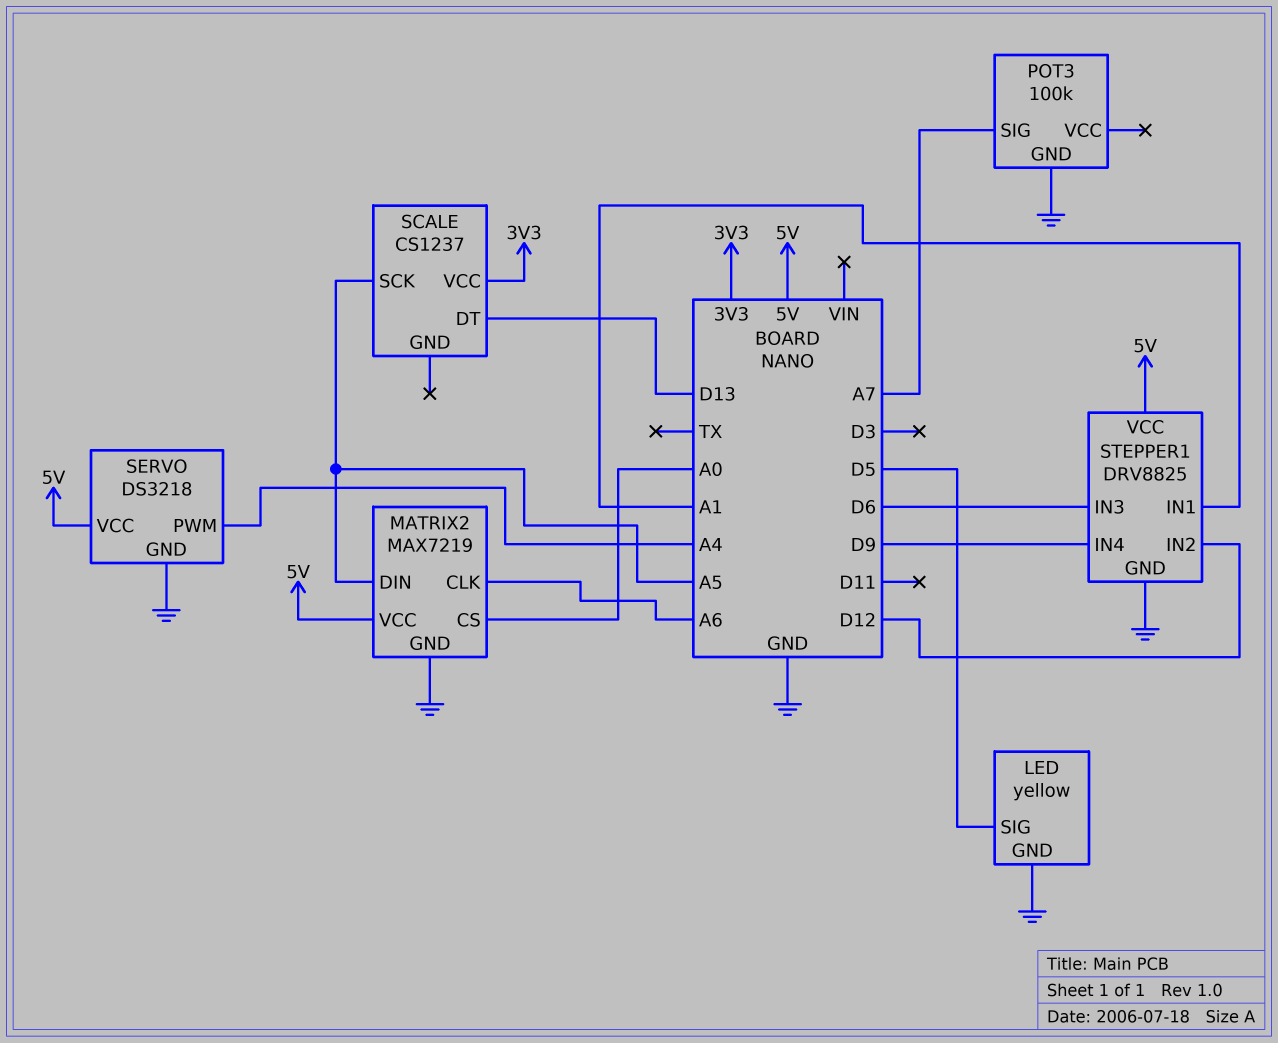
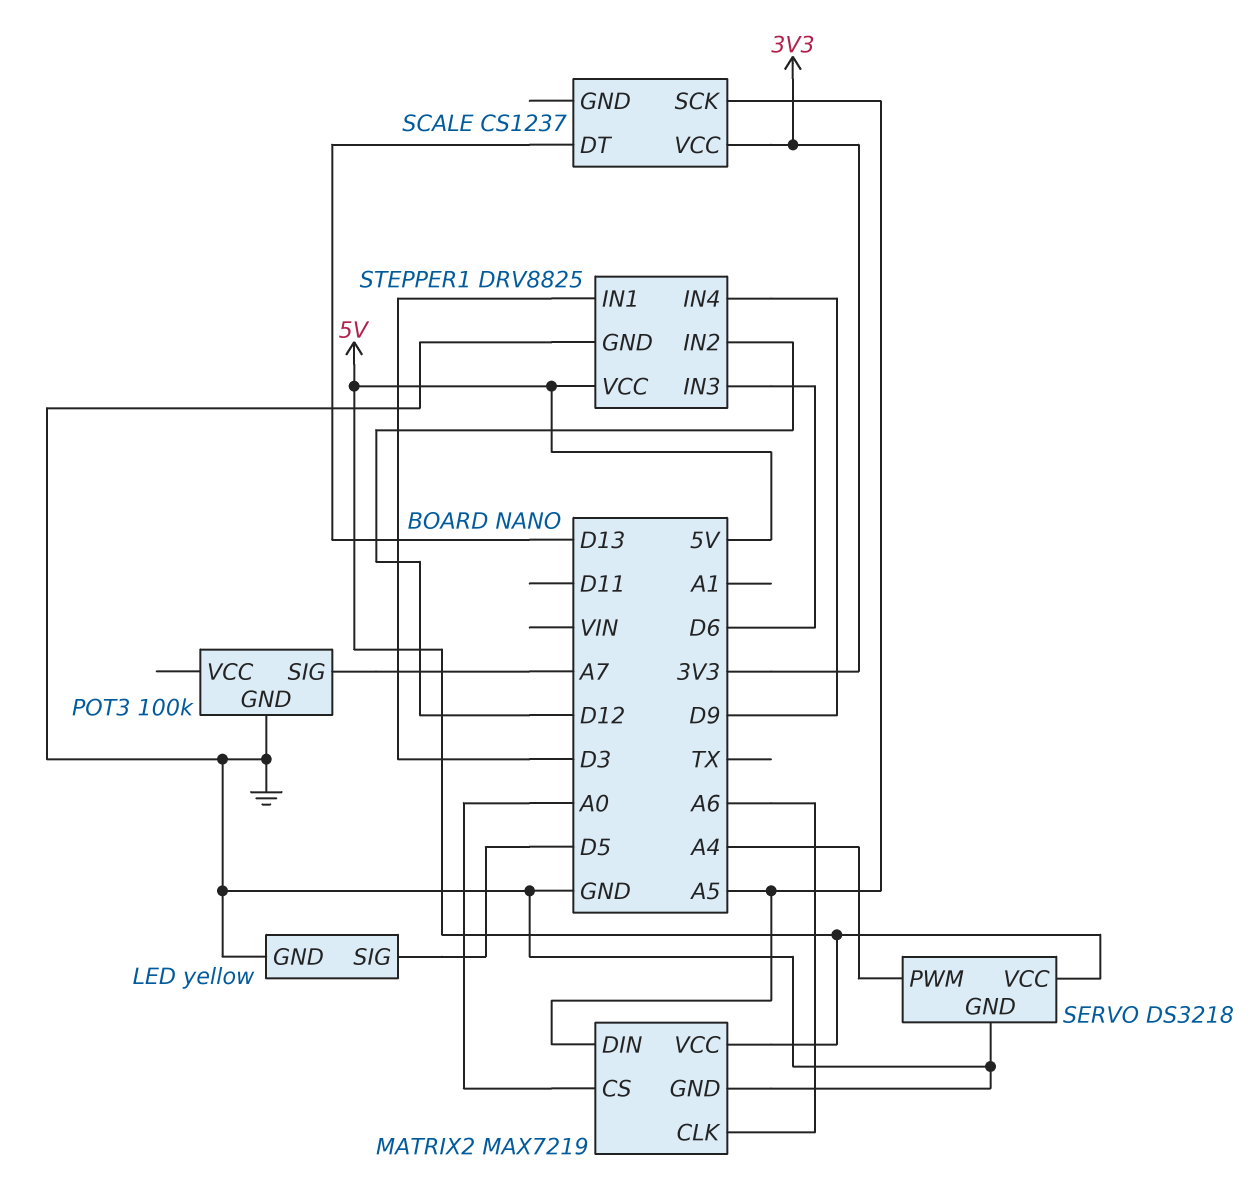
STEPPER1 pin IN1: A1 -> D3

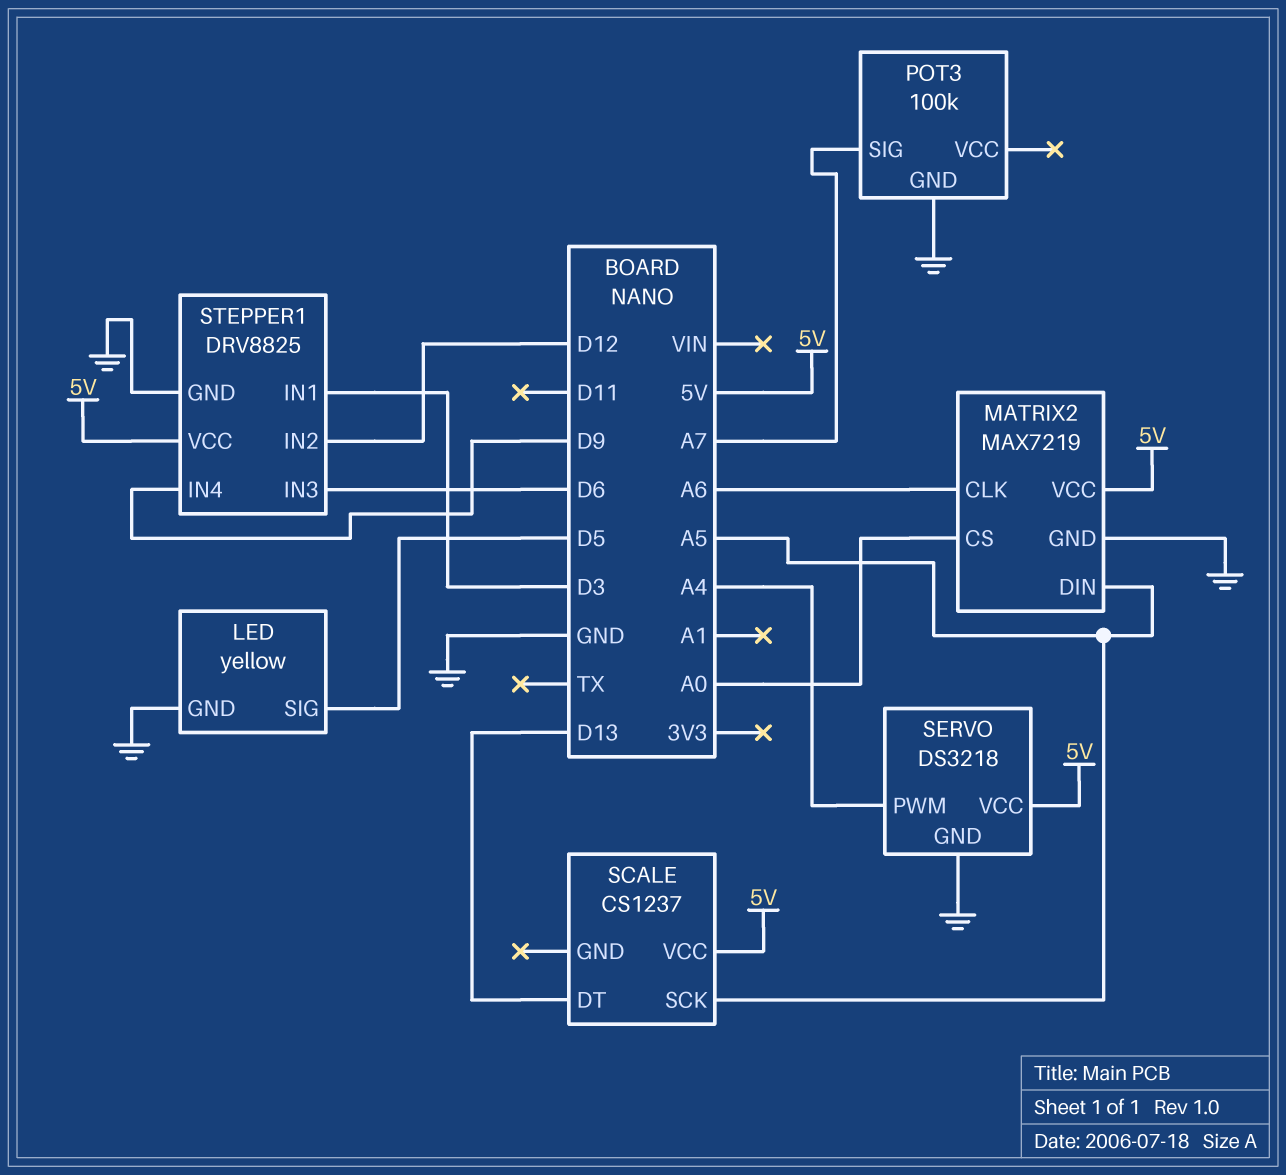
SCALE pin VCC: 3V3 -> 5V

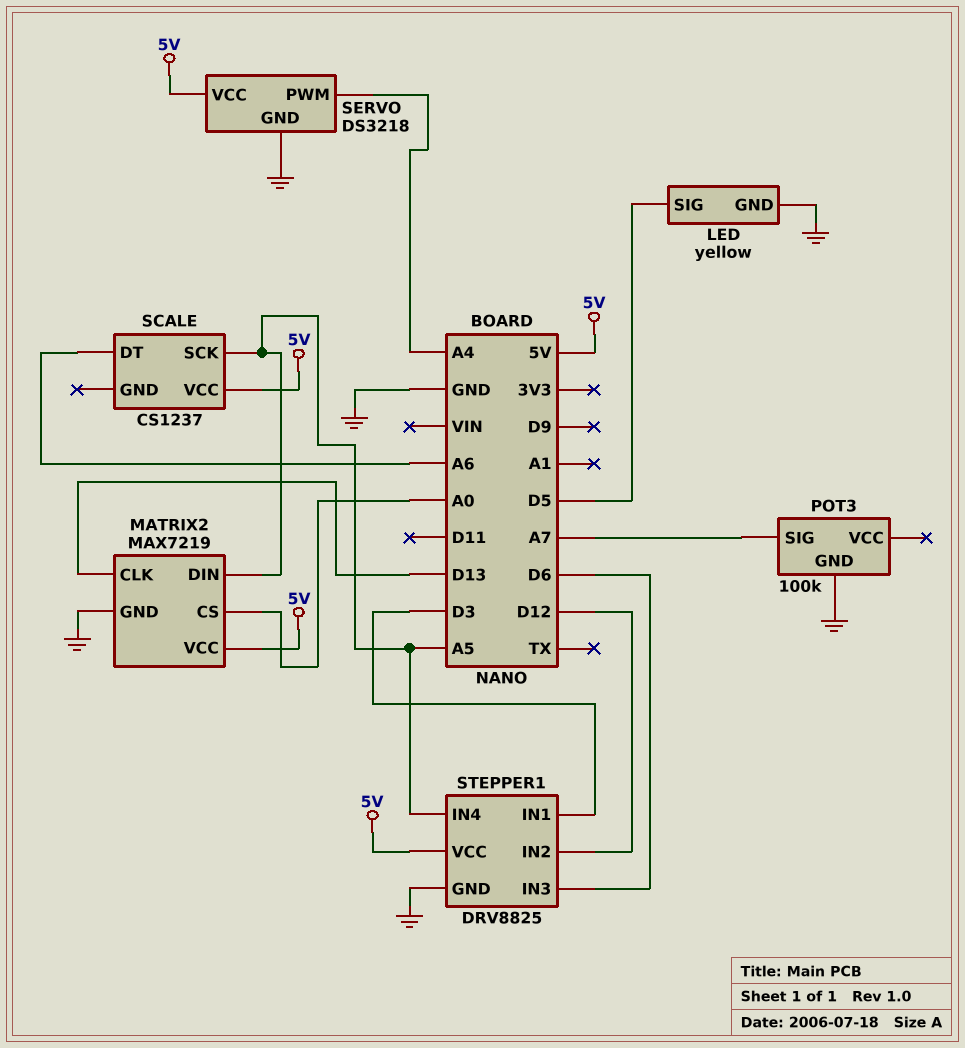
MATRIX2 pin CLK: A6 -> D13
SCALE pin DT: D13 -> A6
STEPPER1 pin IN4: D9 -> A5

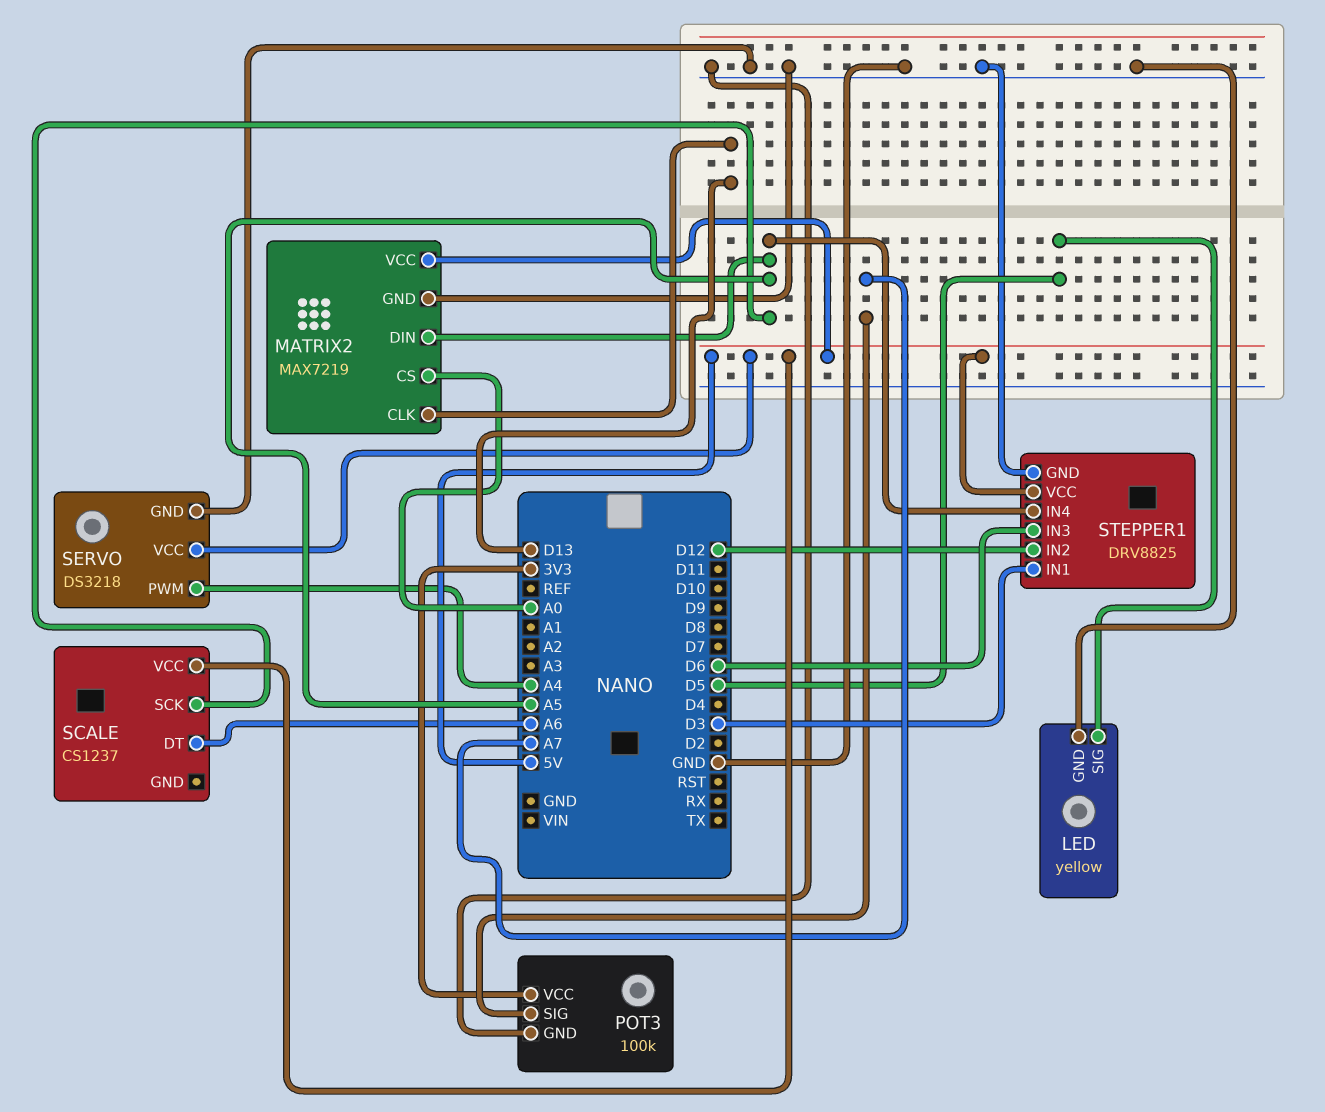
POT3 pin VCC: none -> 3V3

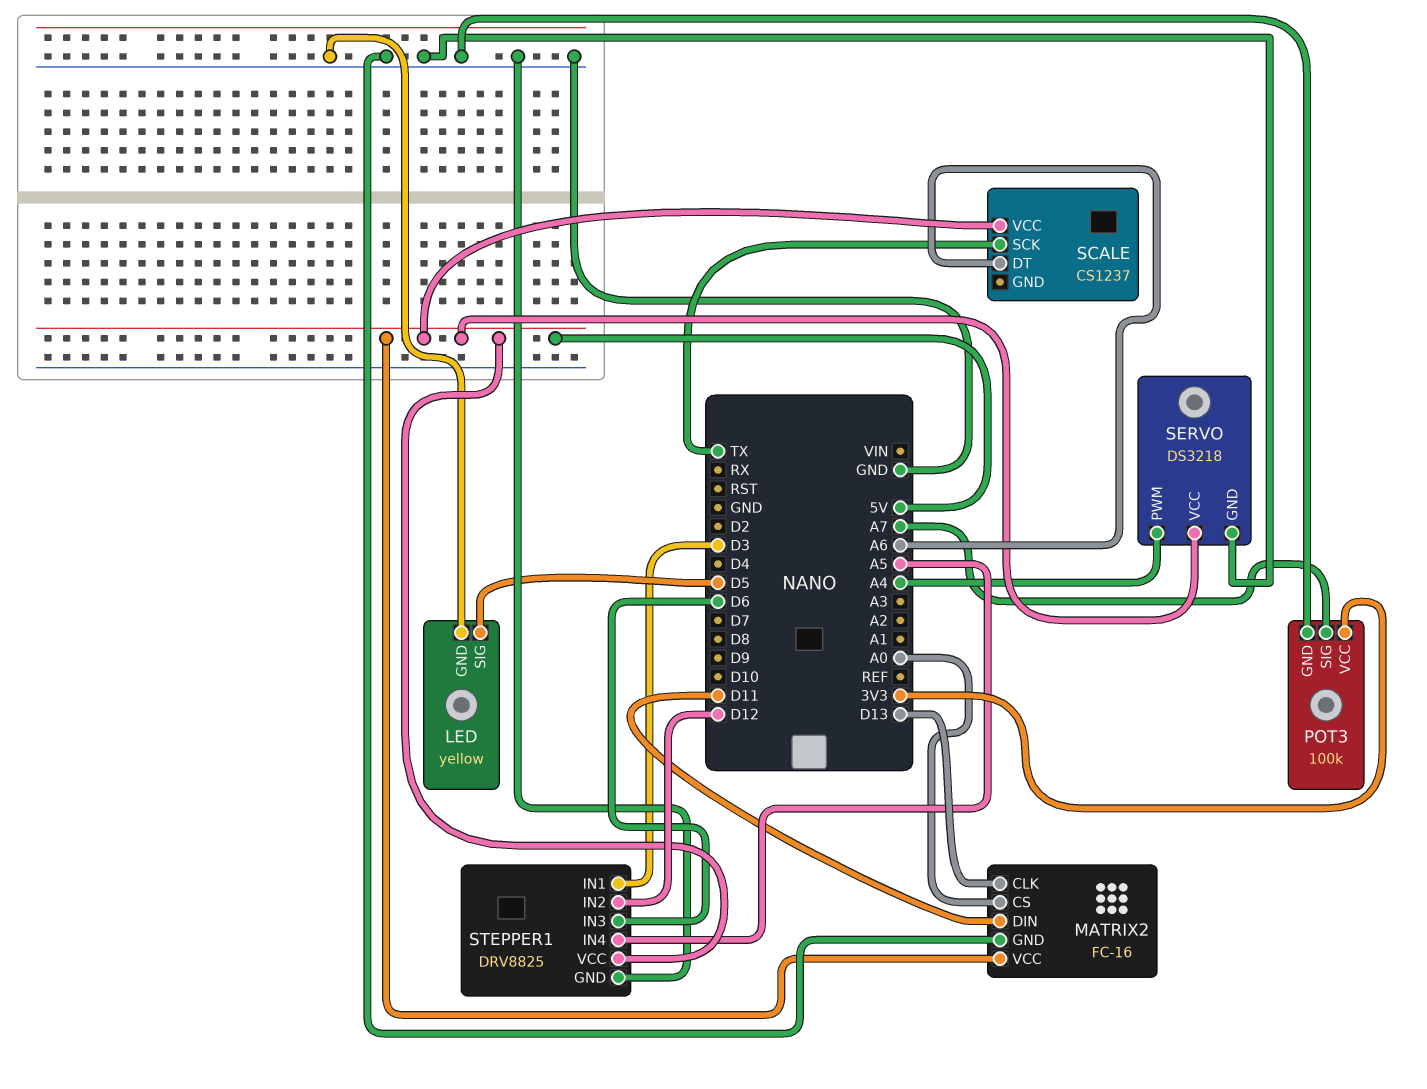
MATRIX2: MAX7219 -> FC-16
MATRIX2 pin DIN: A5 -> D11
SCALE pin SCK: A5 -> TX

